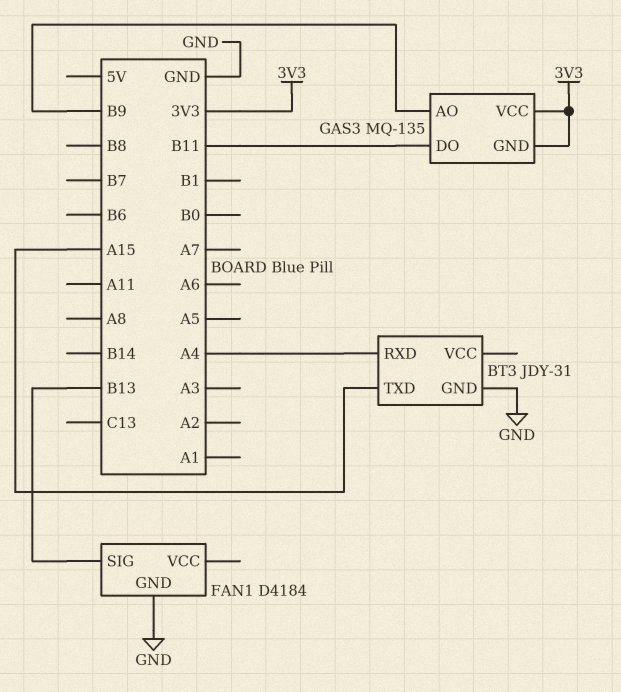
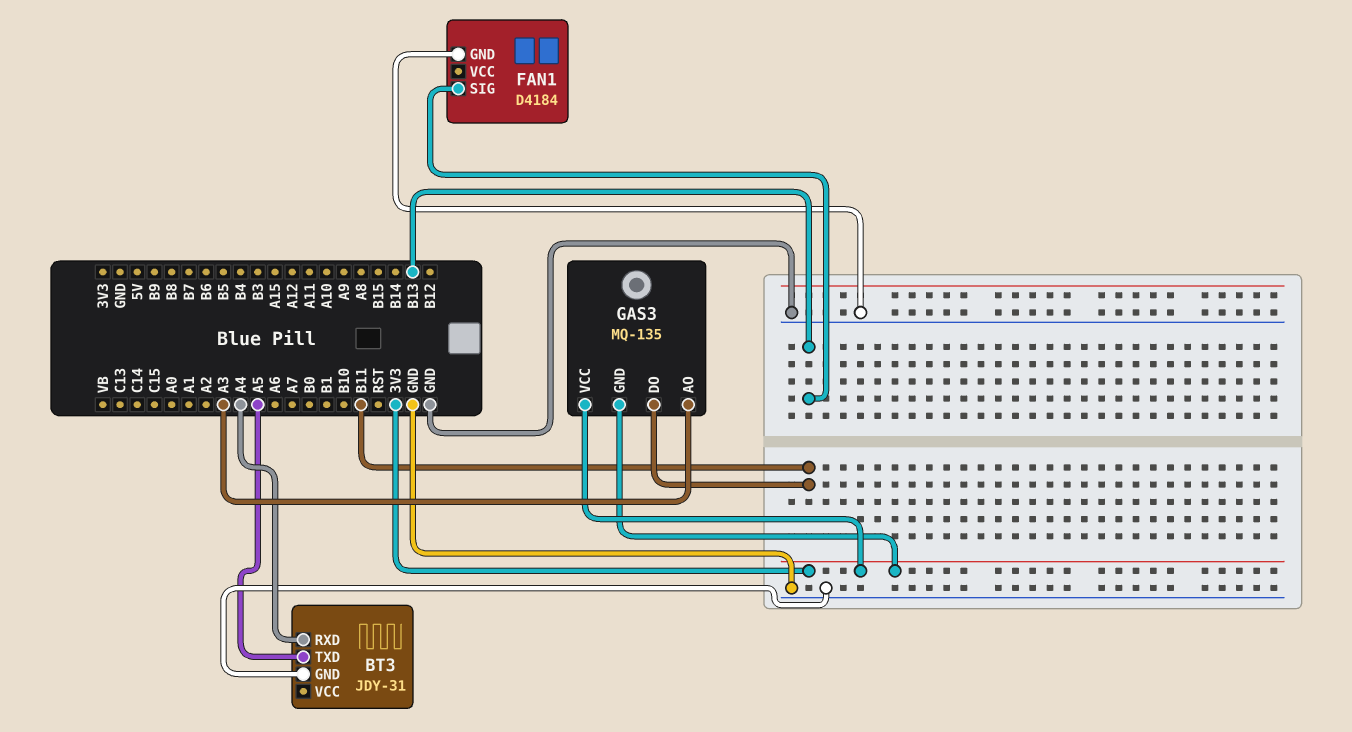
BT3 pin TXD: A15 -> A5
GAS3 pin AO: B9 -> A3

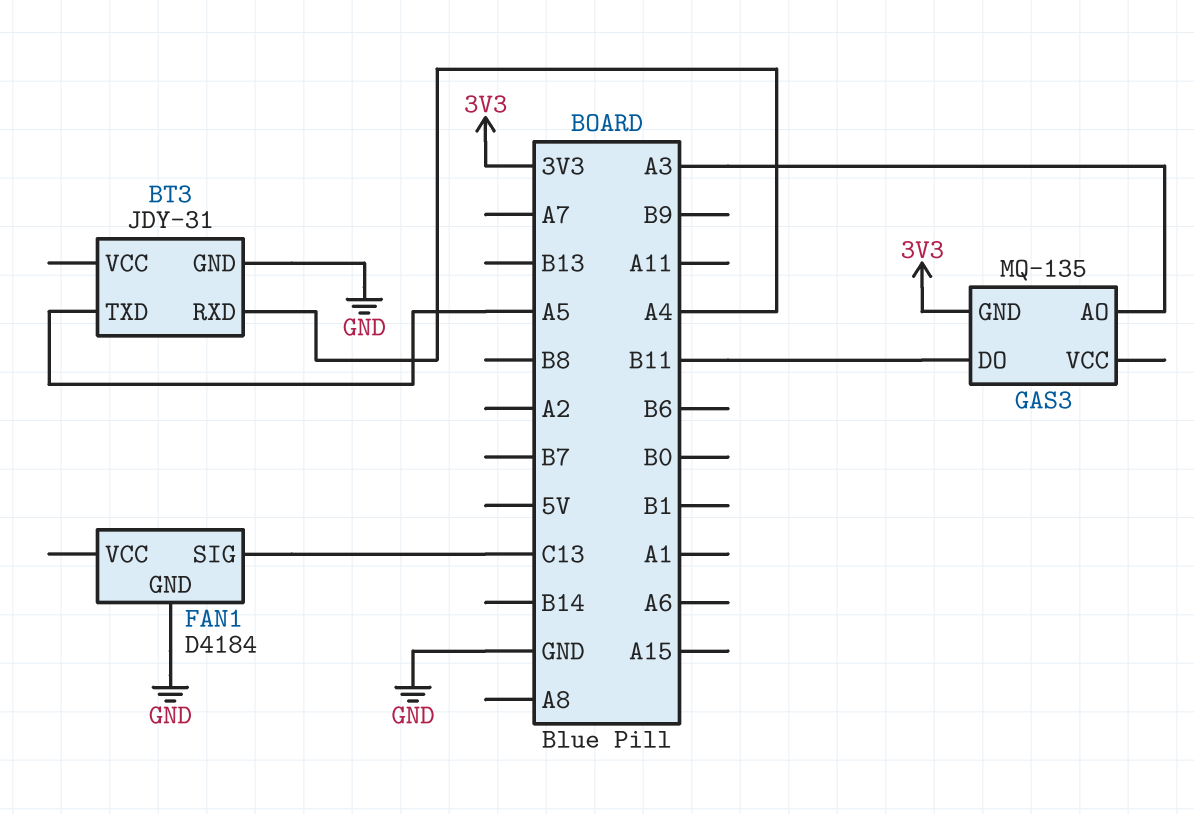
FAN1 pin SIG: B13 -> C13
GAS3 pin VCC: 3V3 -> none

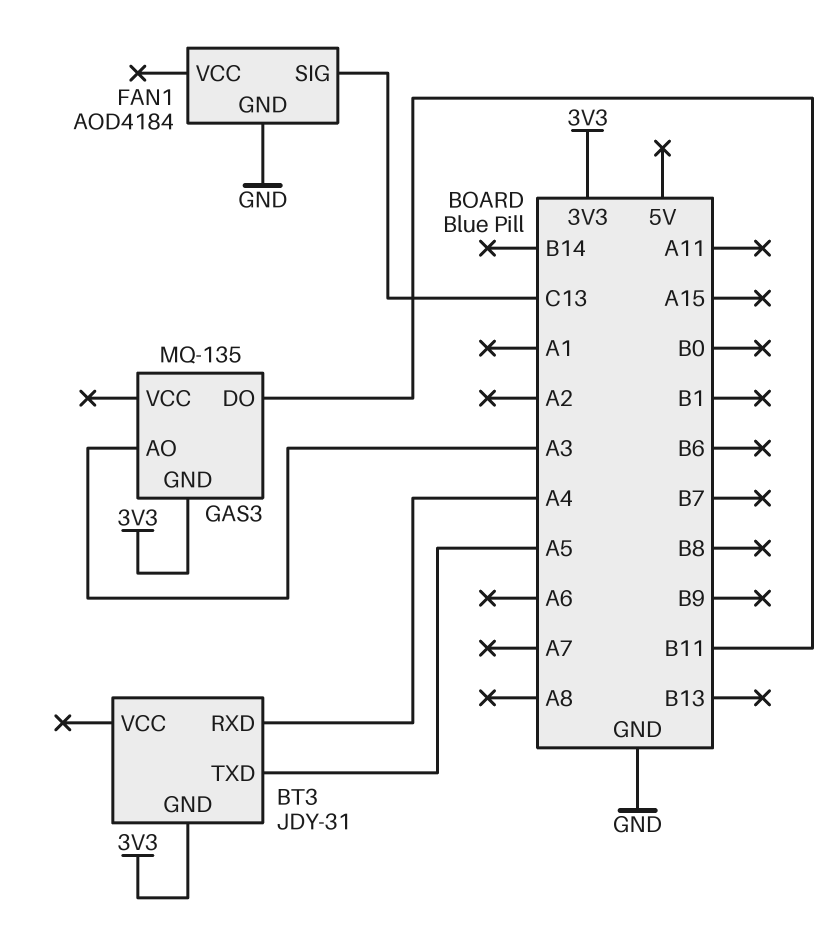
BT3 pin GND: GND -> 3V3
FAN1: D4184 -> AOD4184

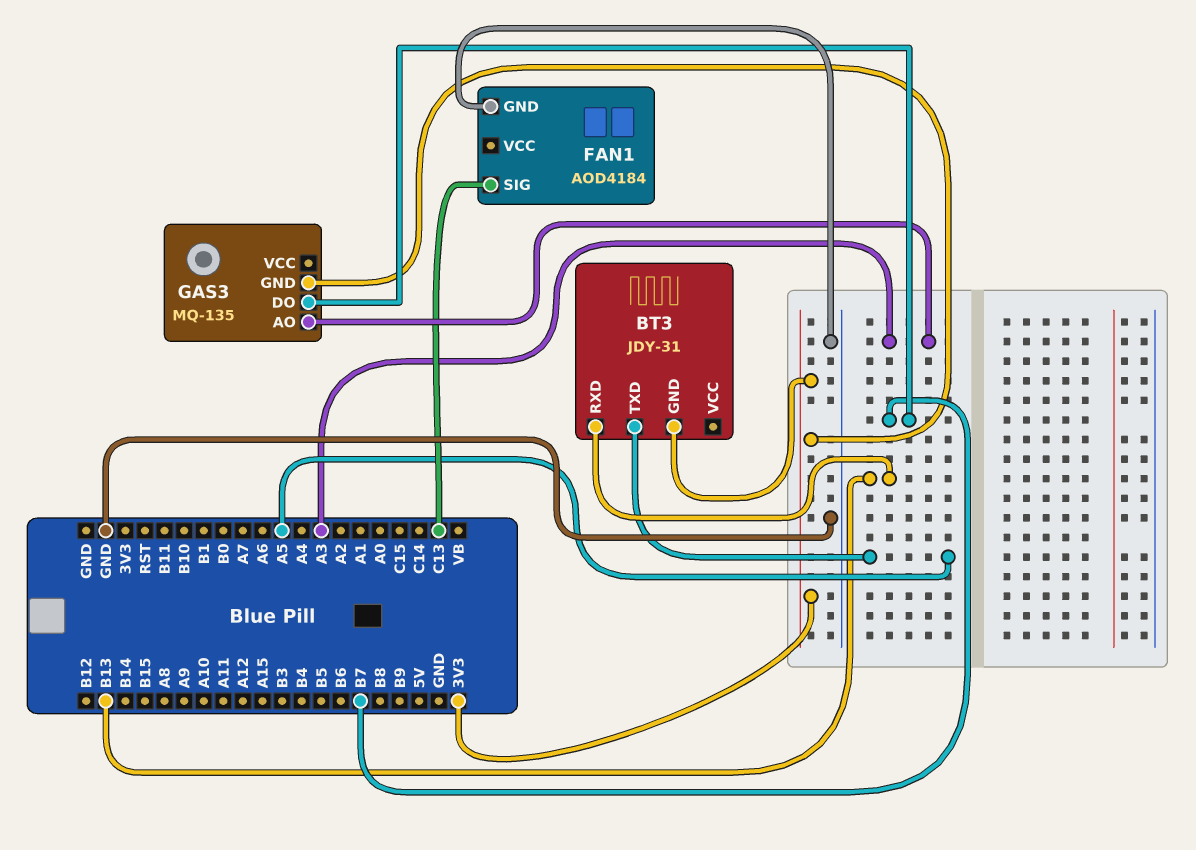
BT3 pin RXD: A4 -> B13
GAS3 pin DO: B11 -> B7

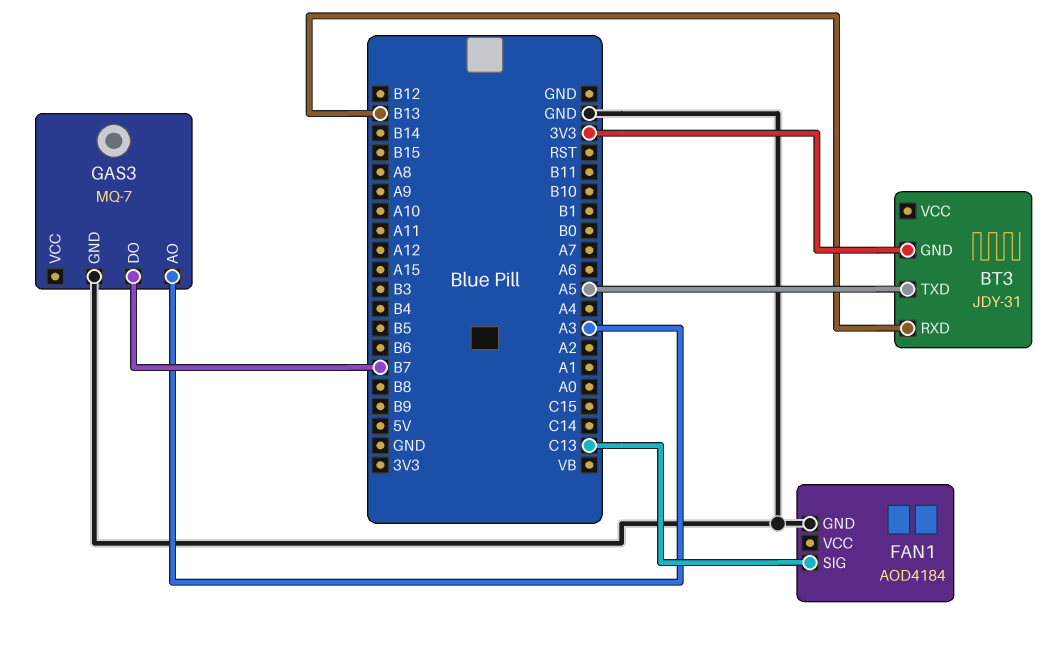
GAS3: MQ-135 -> MQ-7
GAS3 pin GND: 3V3 -> GND

